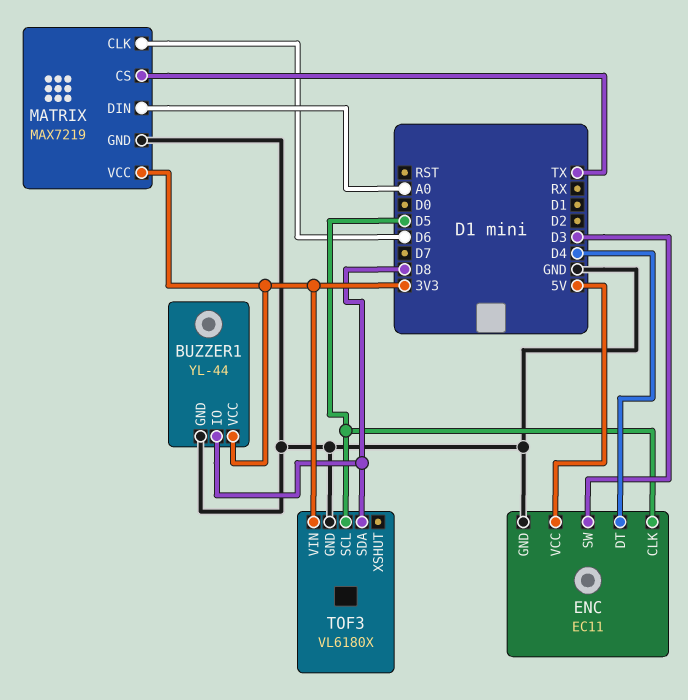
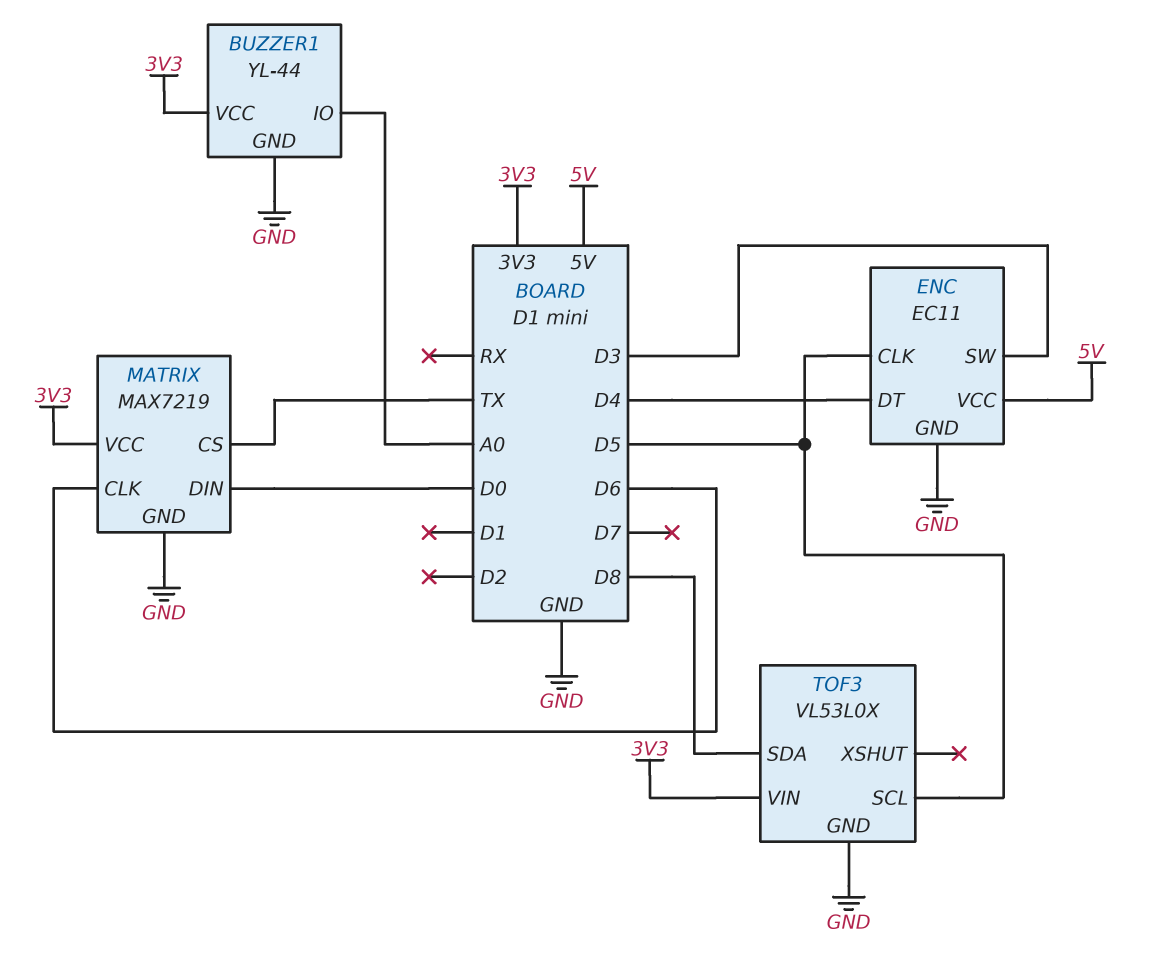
BUZZER1 pin IO: D8 -> A0
MATRIX pin DIN: A0 -> D0
TOF3: VL6180X -> VL53L0X

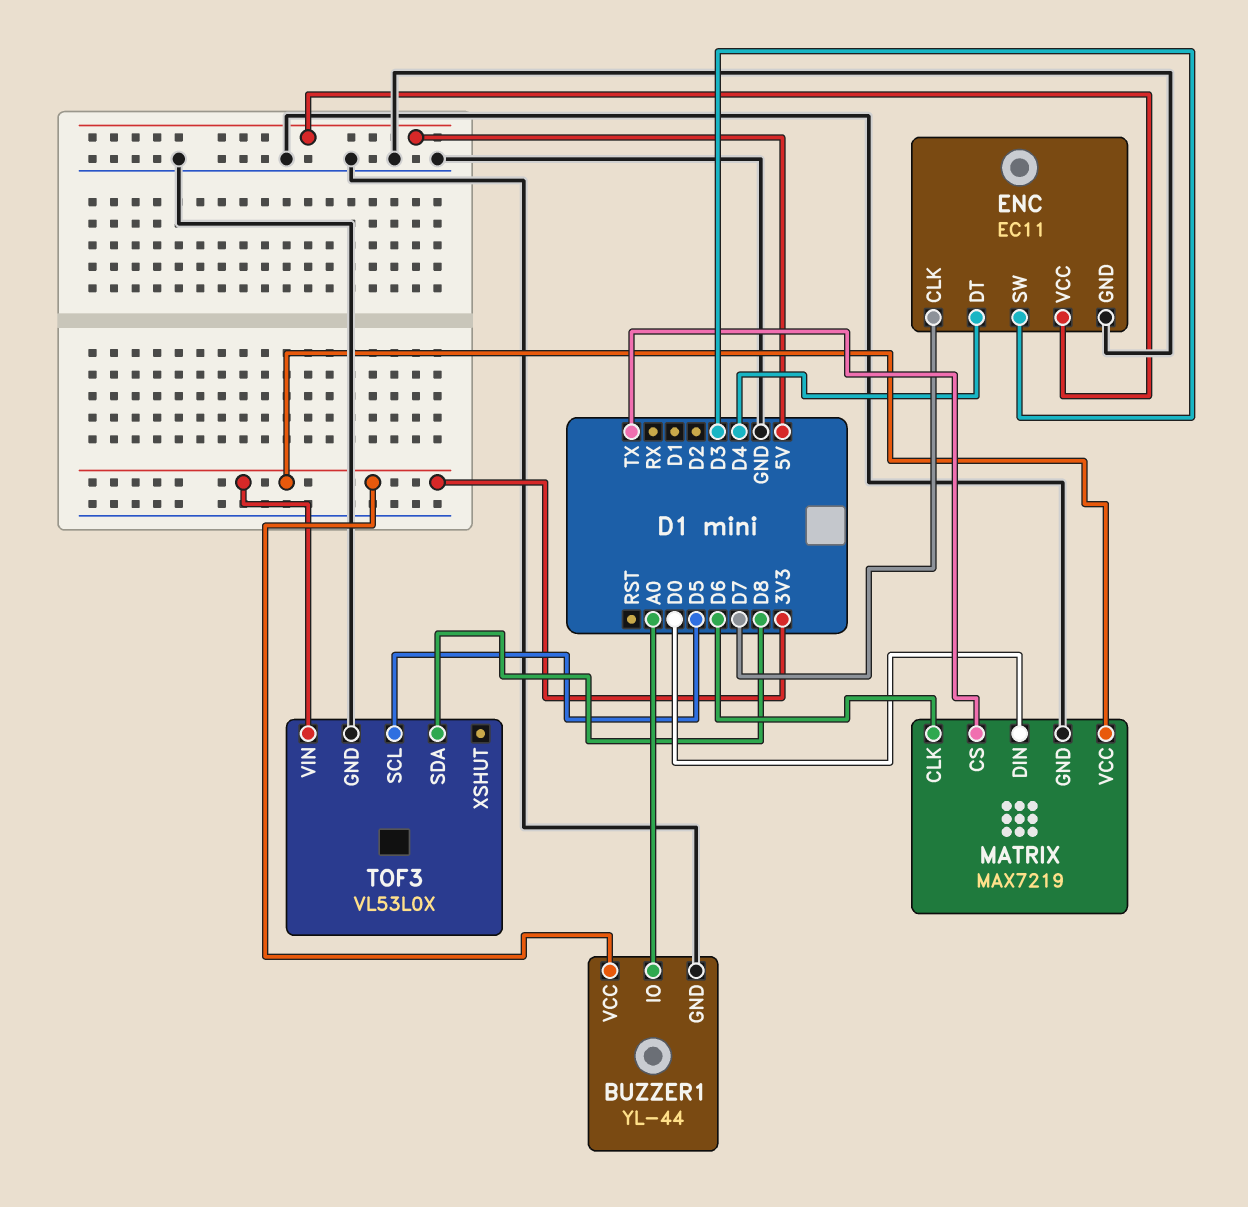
ENC pin CLK: D5 -> D7

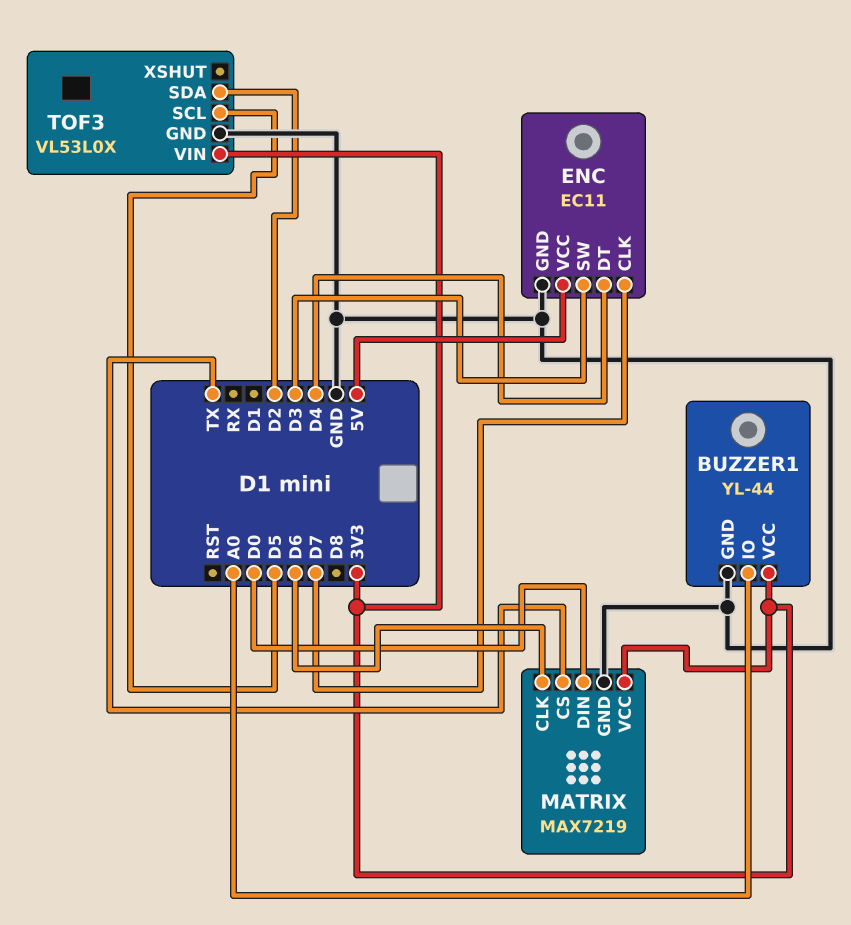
TOF3 pin SDA: D8 -> D2

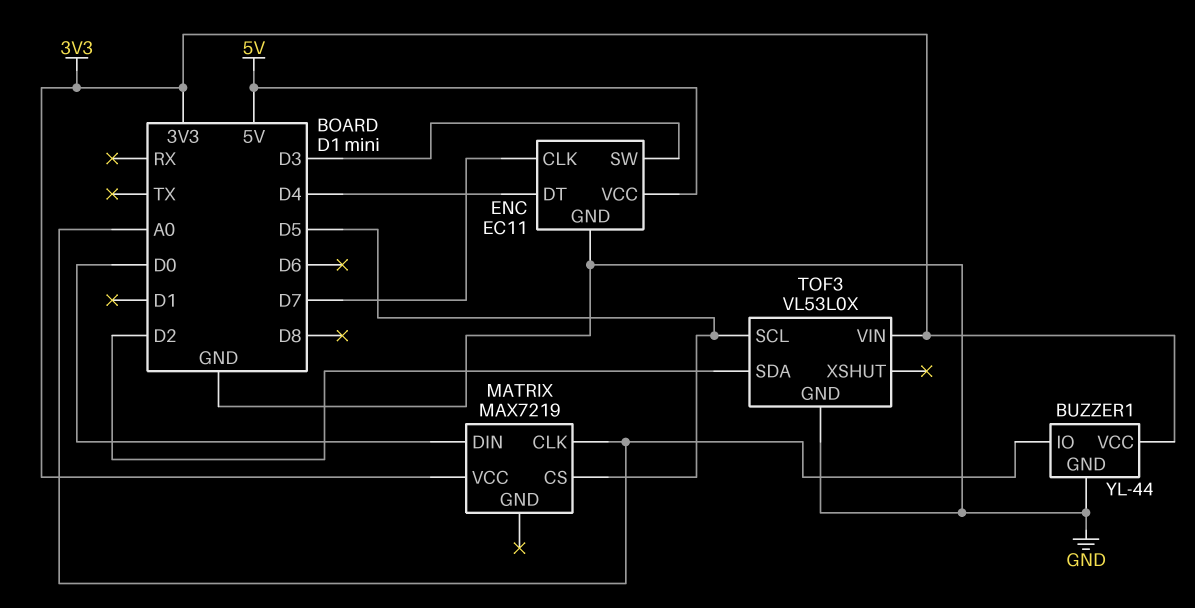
MATRIX pin CLK: D6 -> A0
MATRIX pin CS: TX -> D5
MATRIX pin GND: GND -> none

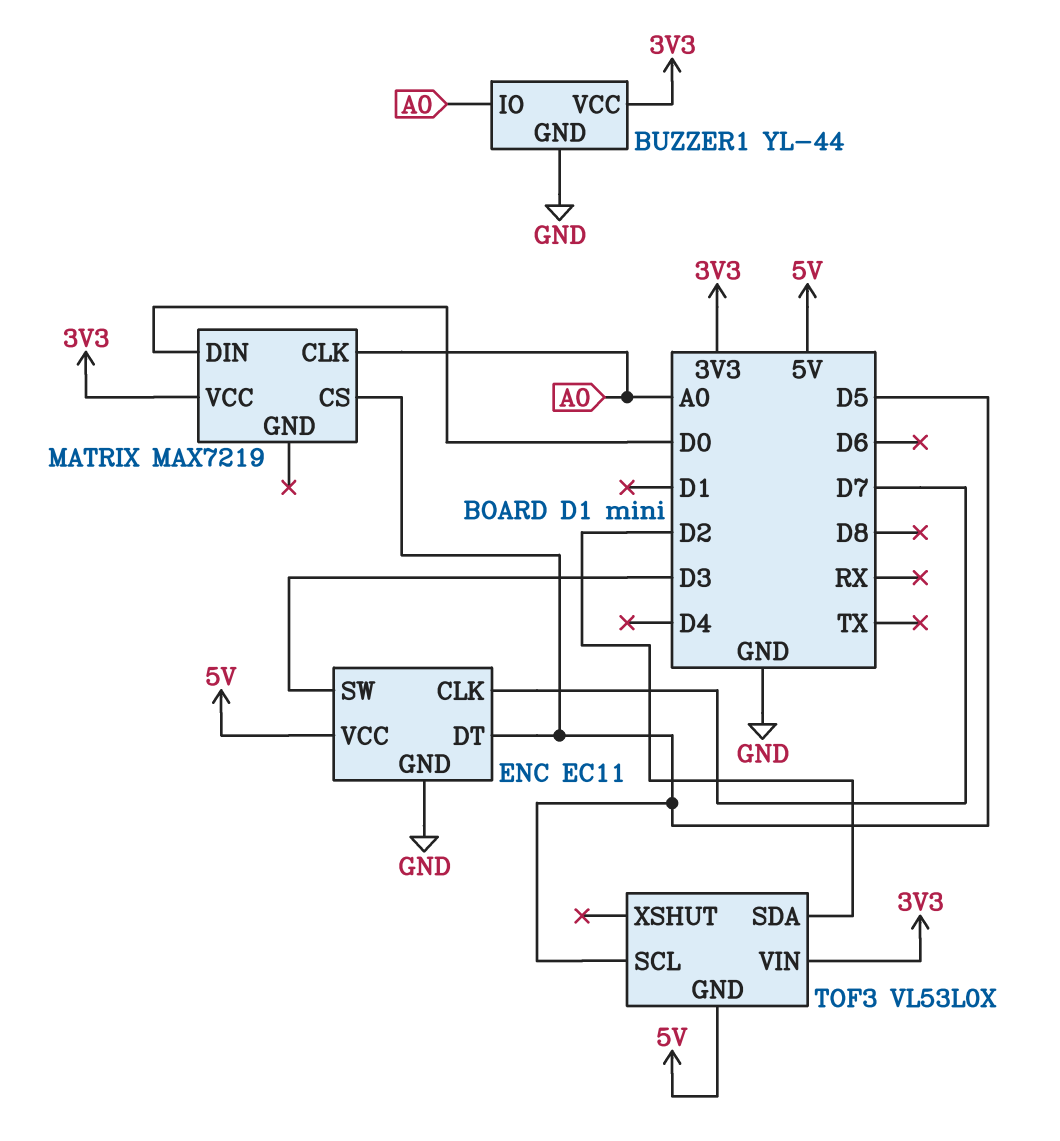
ENC pin DT: D4 -> D5
TOF3 pin GND: GND -> 5V

